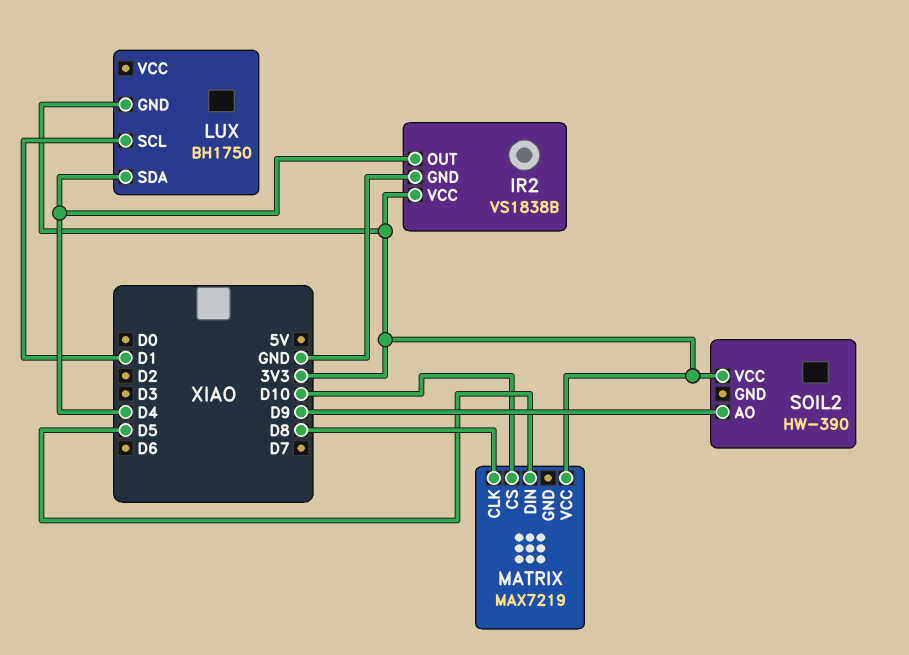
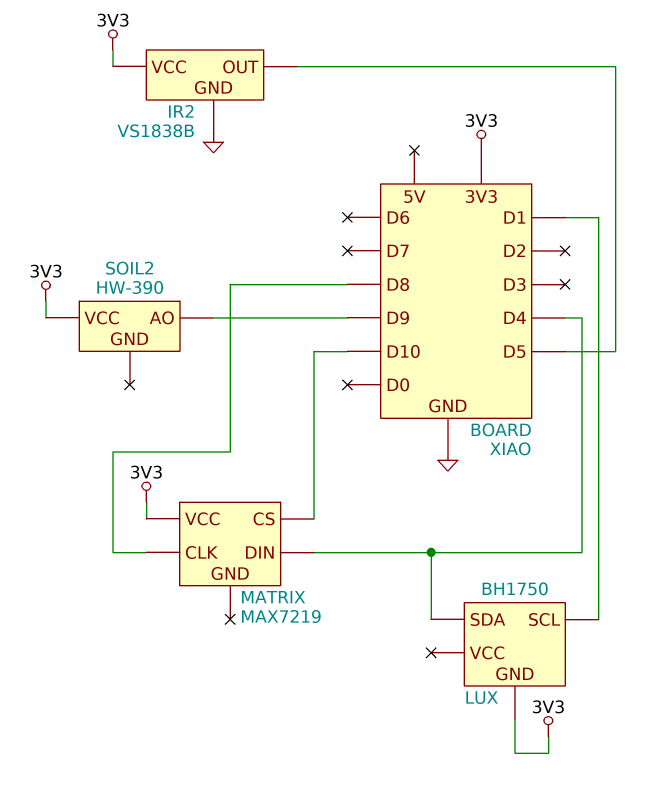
IR2 pin OUT: D4 -> D5
MATRIX pin DIN: D5 -> D4

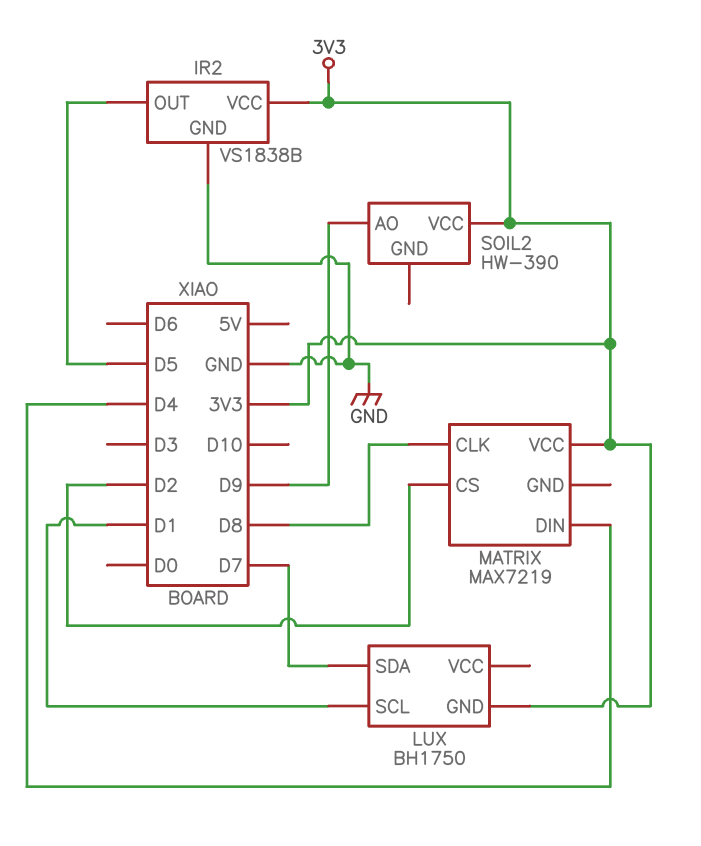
LUX pin SDA: D4 -> D7
MATRIX pin CS: D10 -> D2

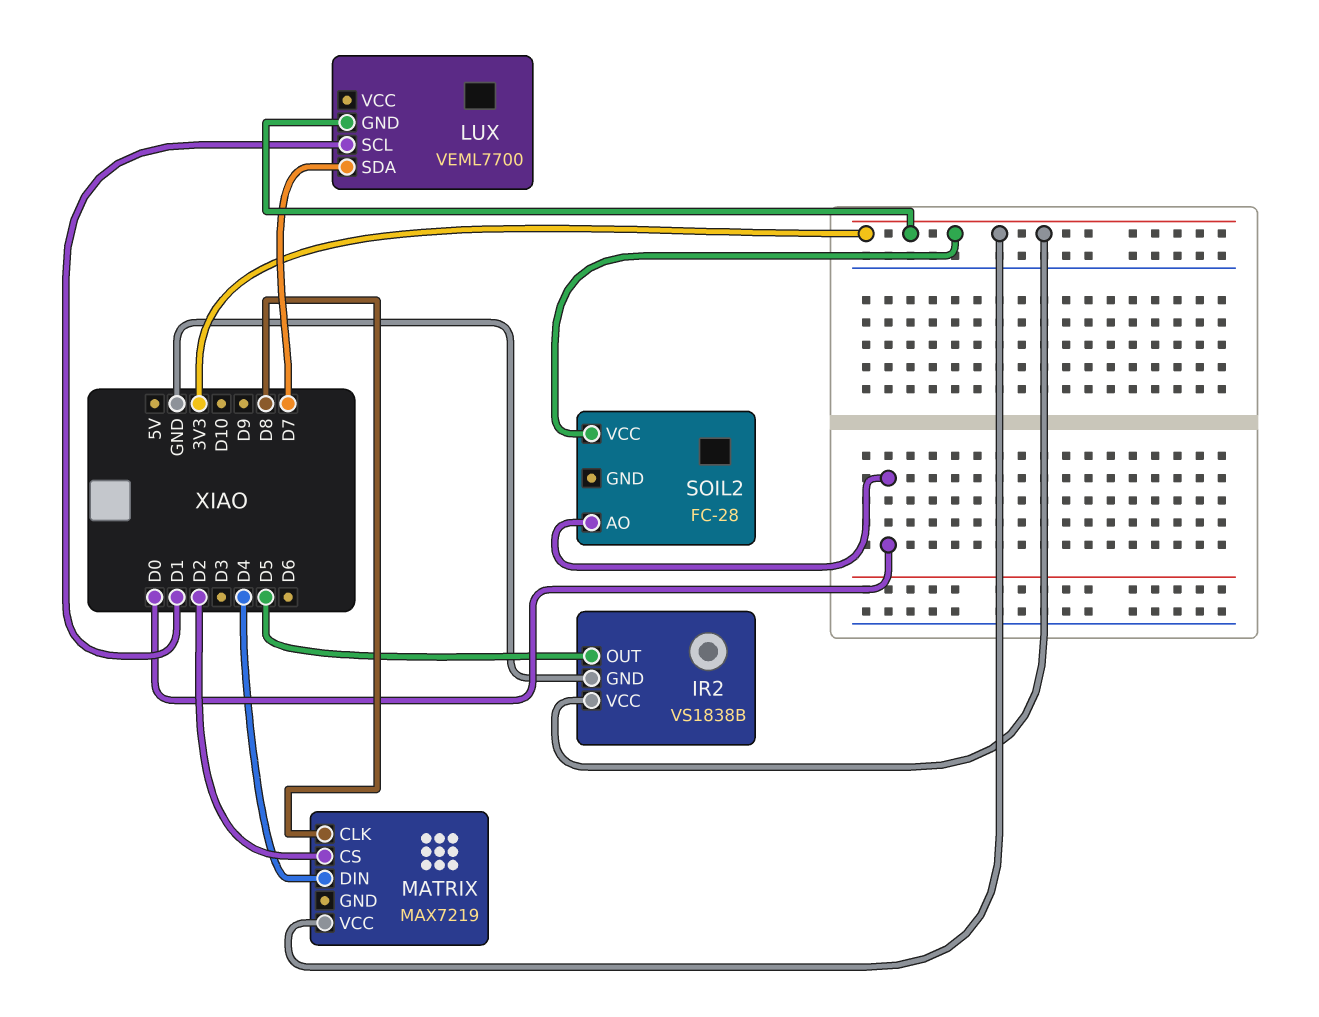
LUX: BH1750 -> VEML7700
SOIL2: HW-390 -> FC-28
SOIL2 pin AO: D9 -> D0

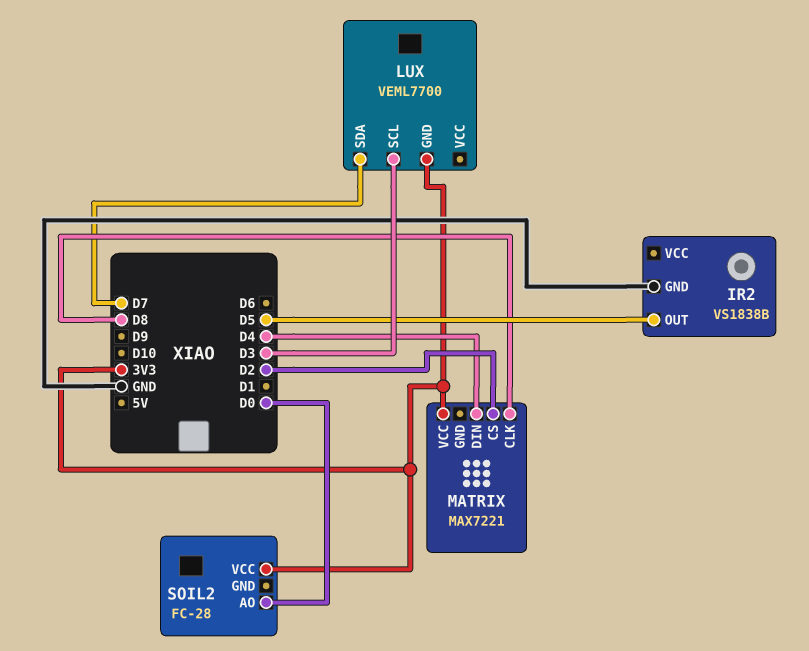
IR2 pin VCC: 3V3 -> none
LUX pin SCL: D1 -> D3
MATRIX: MAX7219 -> MAX7221

